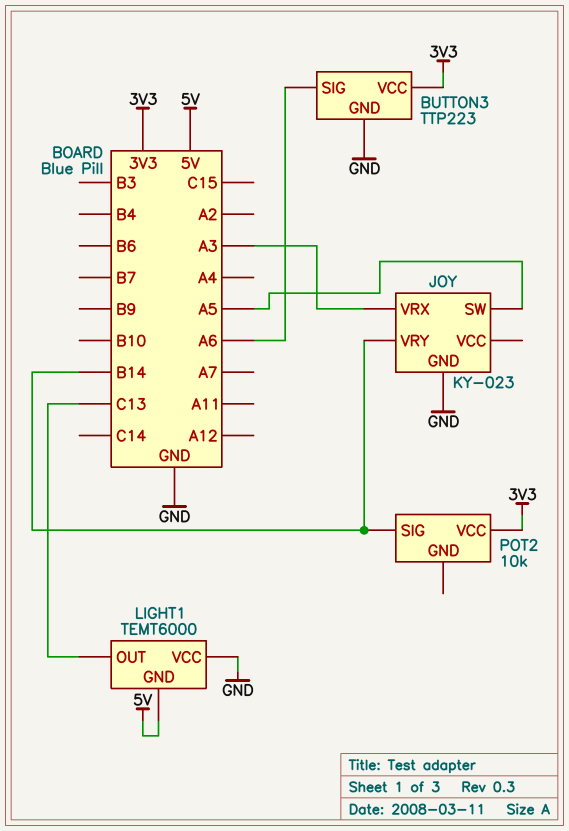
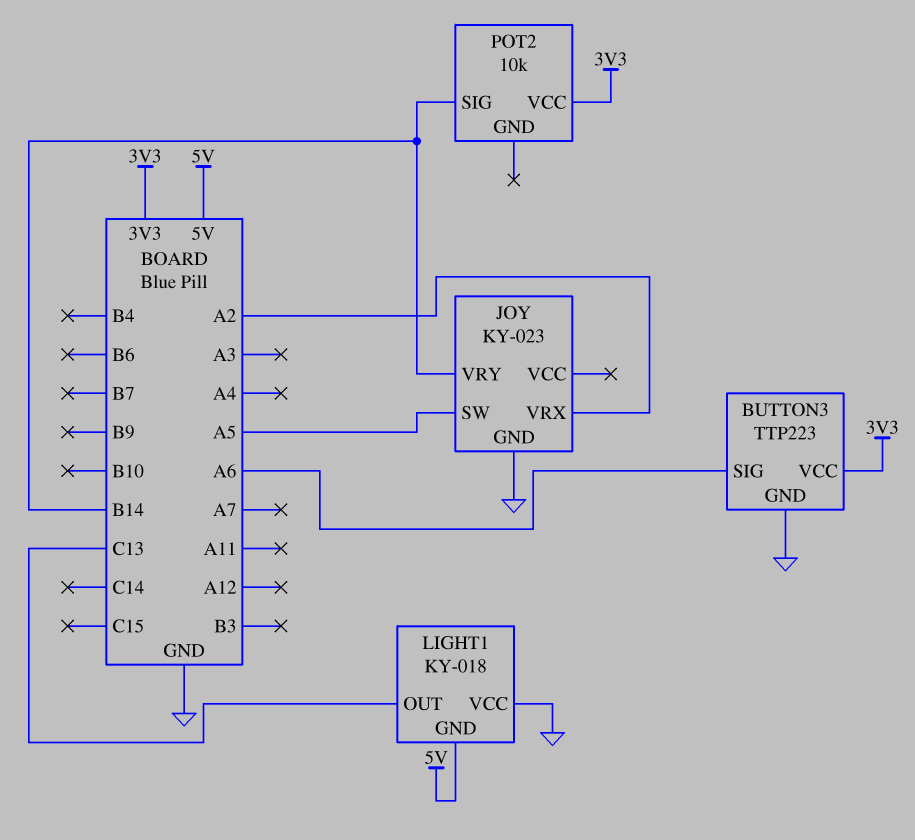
JOY pin VRX: A3 -> A2
LIGHT1: TEMT6000 -> KY-018

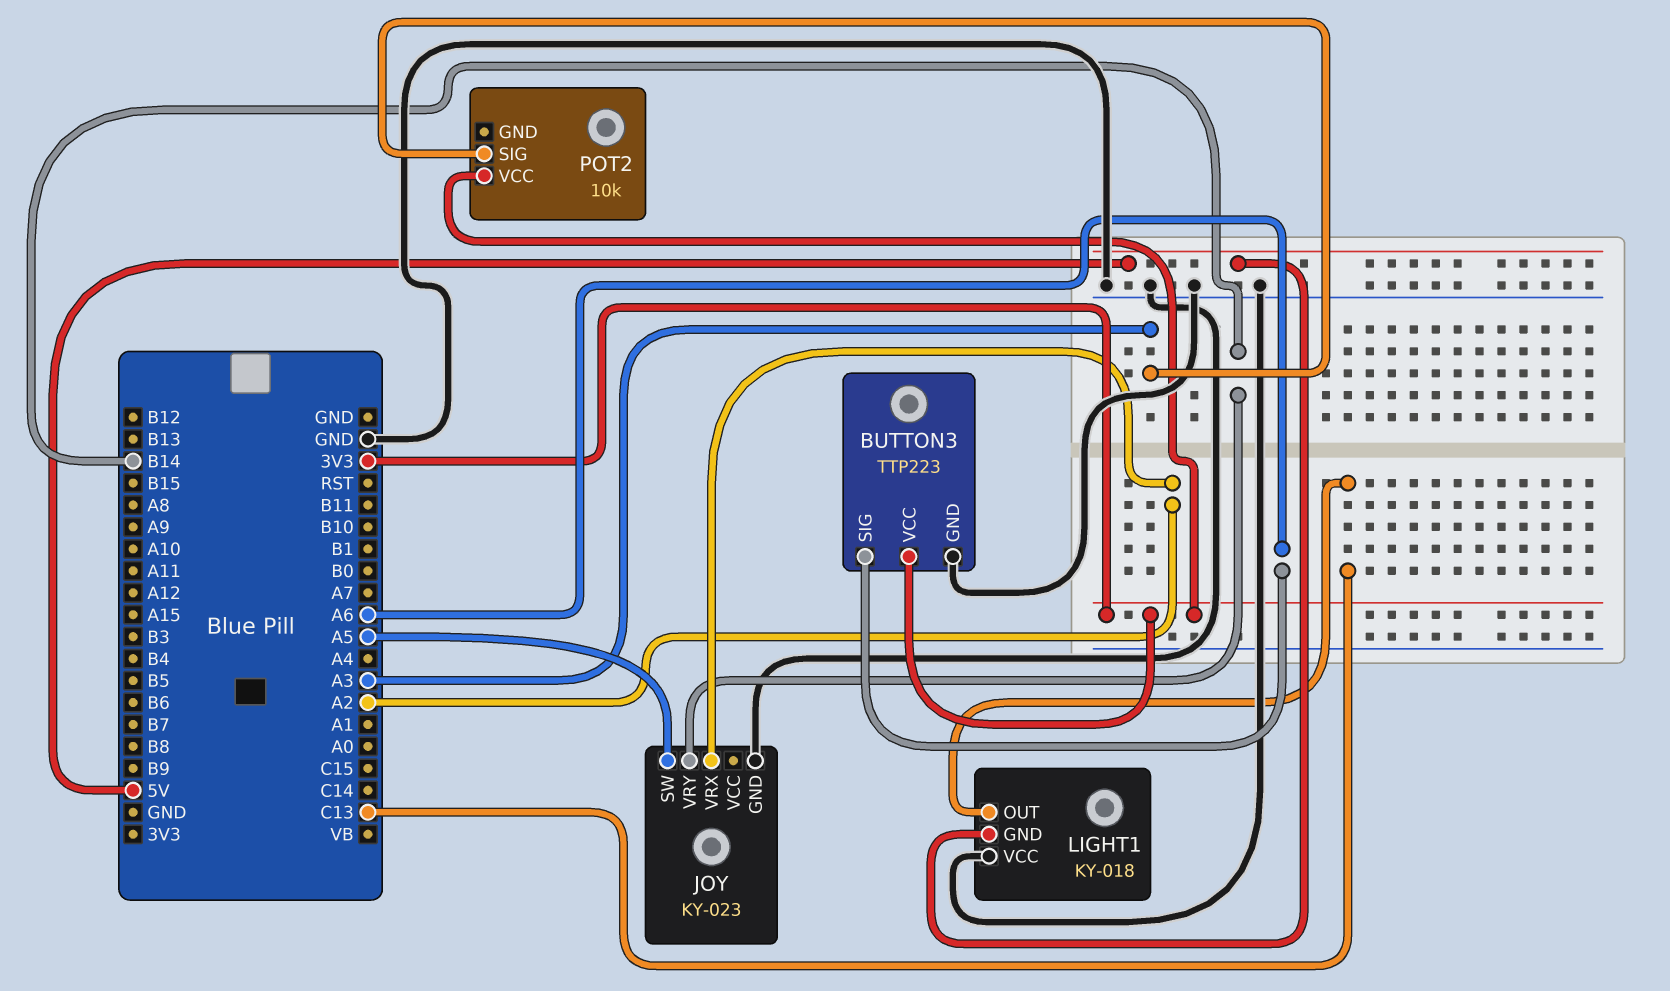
POT2 pin SIG: B14 -> A3

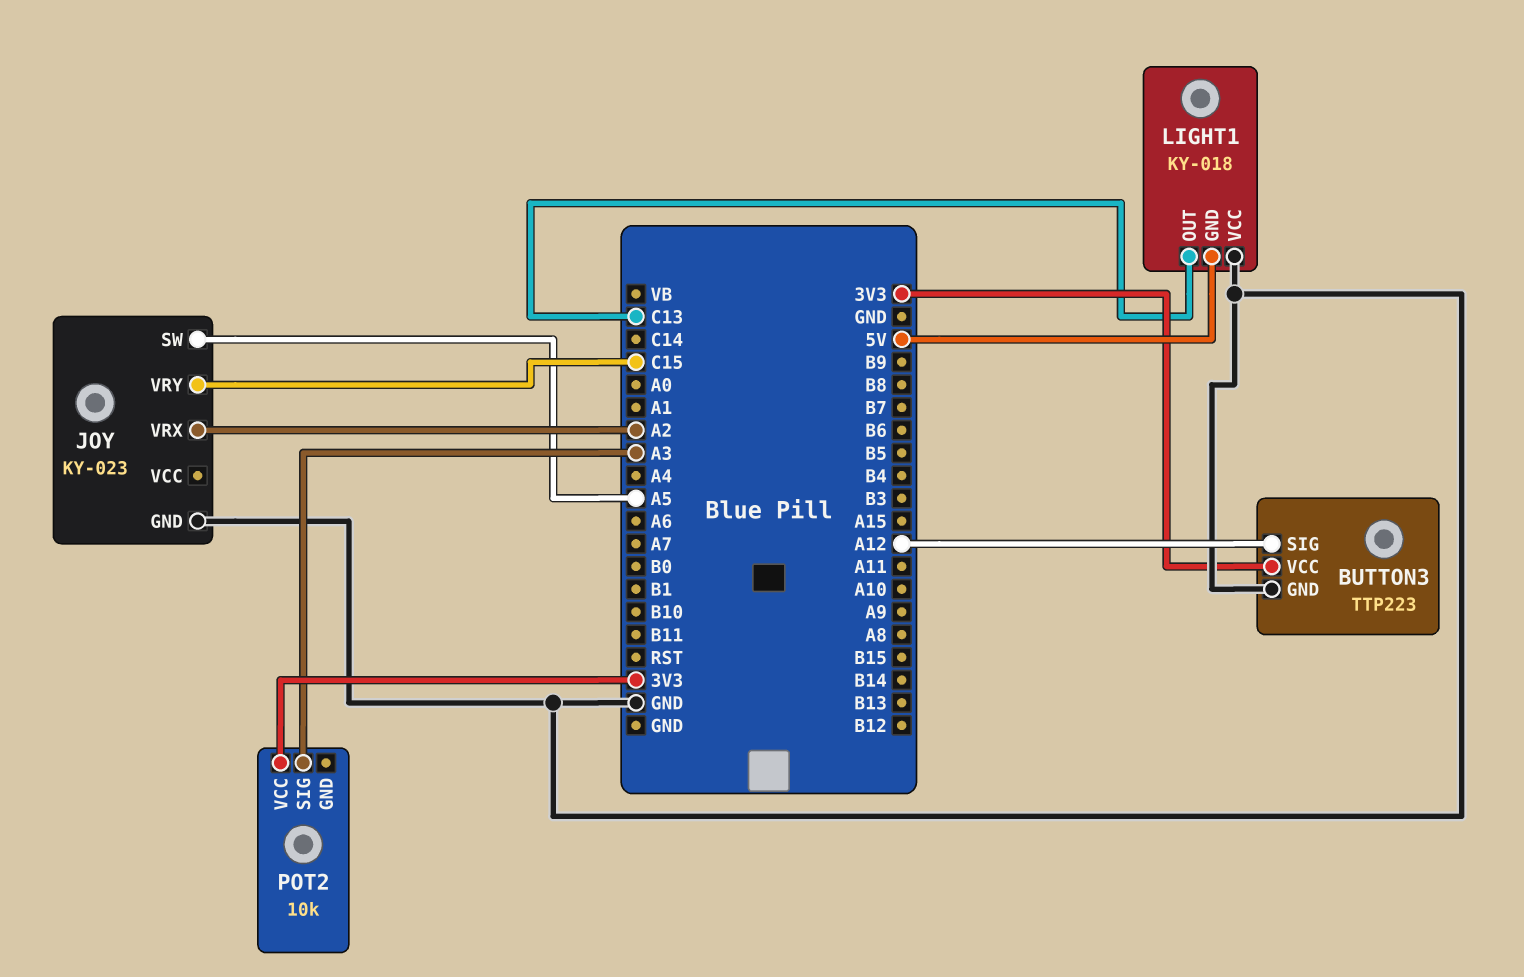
BUTTON3 pin SIG: A6 -> A12
JOY pin VRY: B14 -> C15

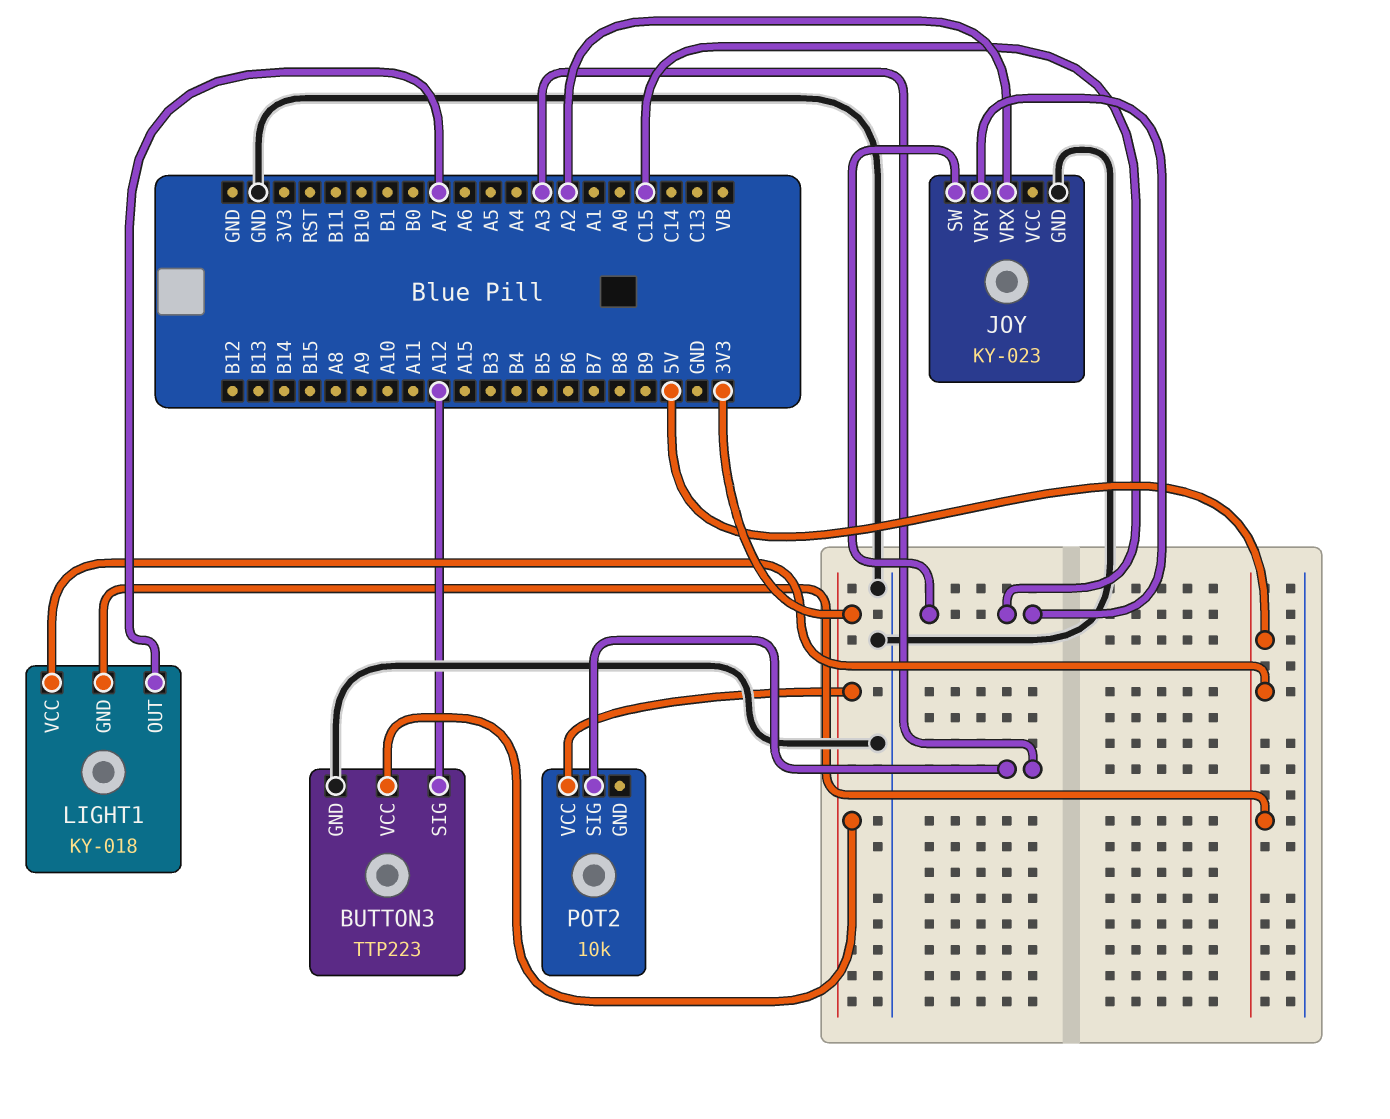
JOY pin SW: A5 -> C15
LIGHT1 pin OUT: C13 -> A7
LIGHT1 pin VCC: GND -> 5V

